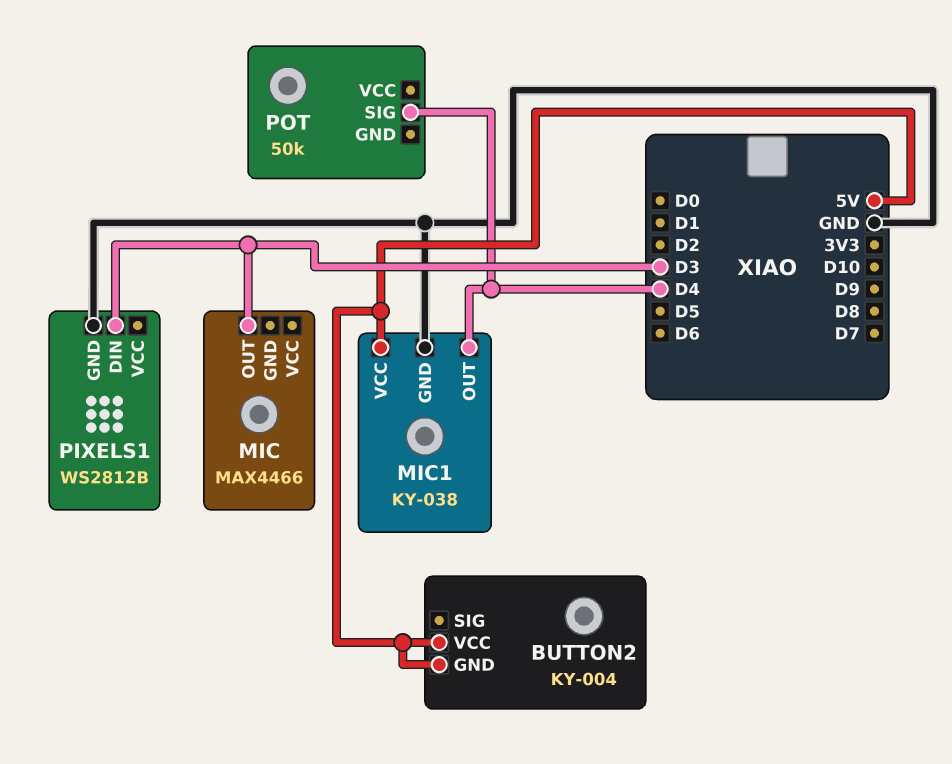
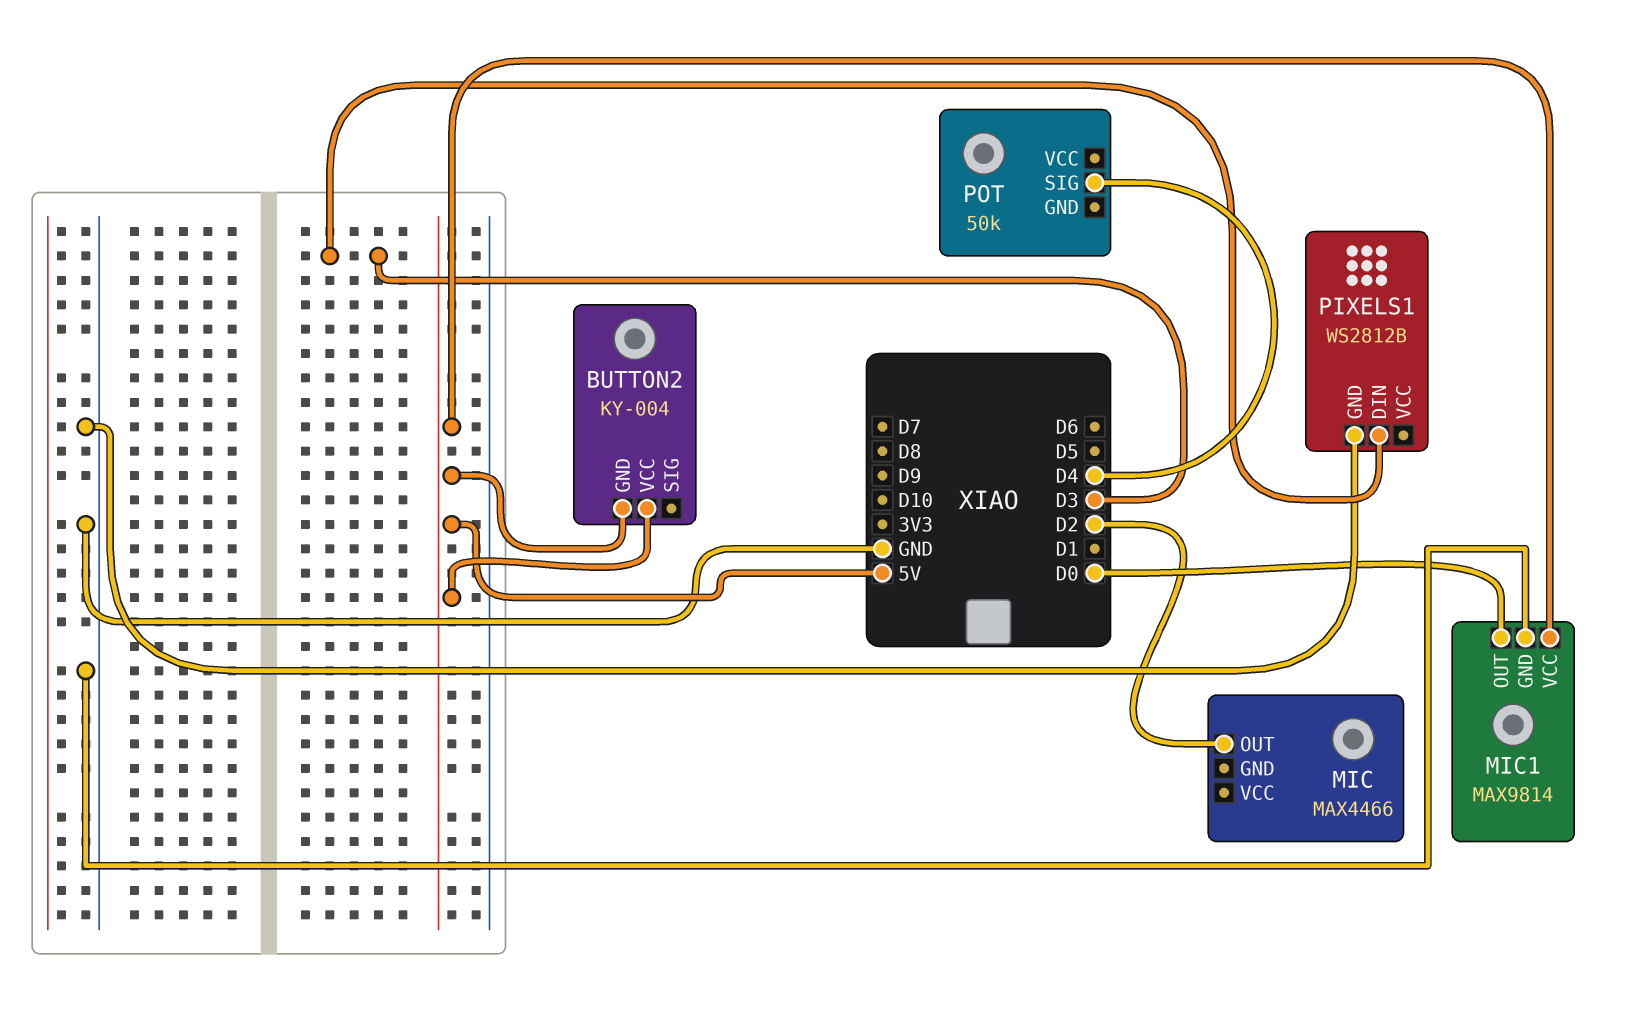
MIC pin OUT: D3 -> D2
MIC1: KY-038 -> MAX9814
MIC1 pin OUT: D4 -> D0

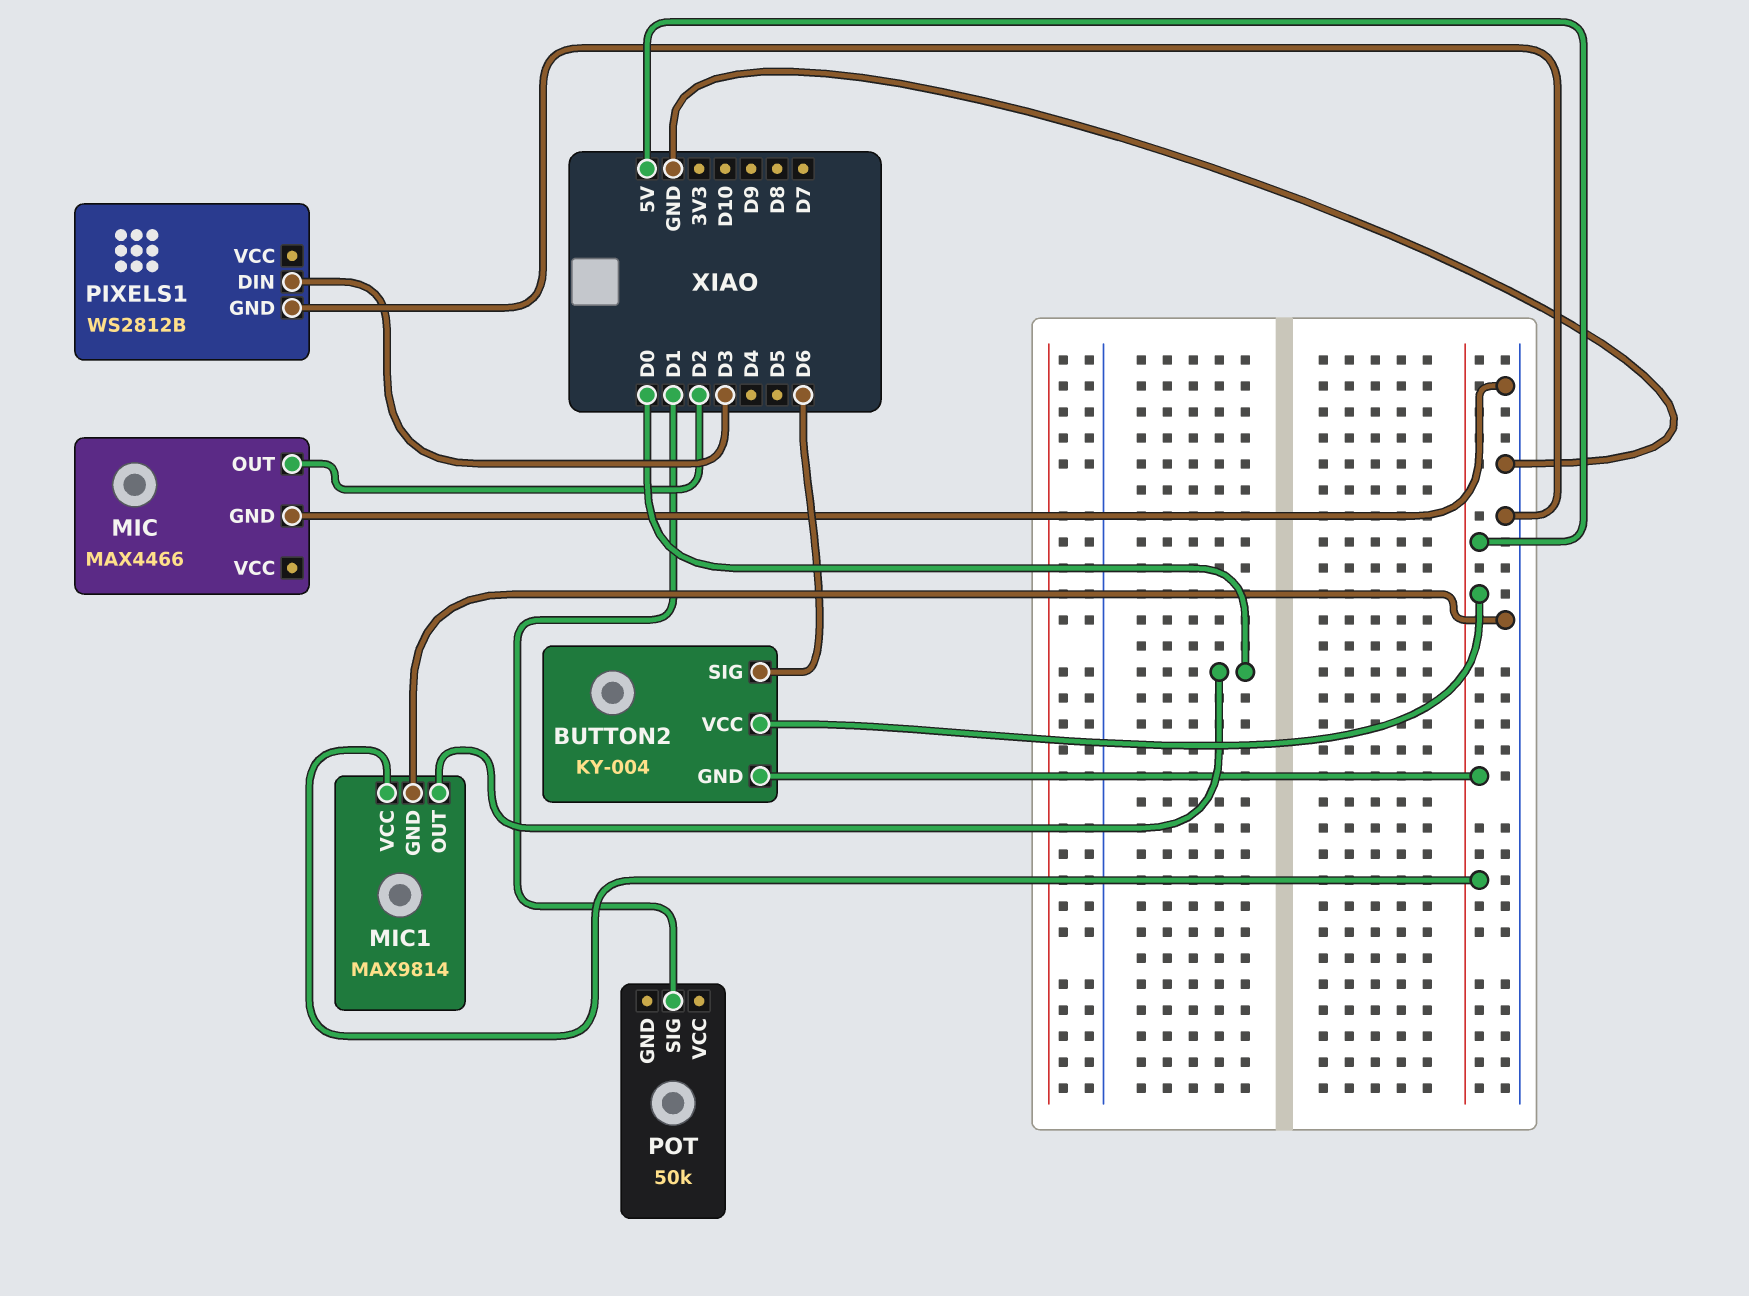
BUTTON2 pin SIG: none -> D6
MIC pin GND: none -> GND
POT pin SIG: D4 -> D1

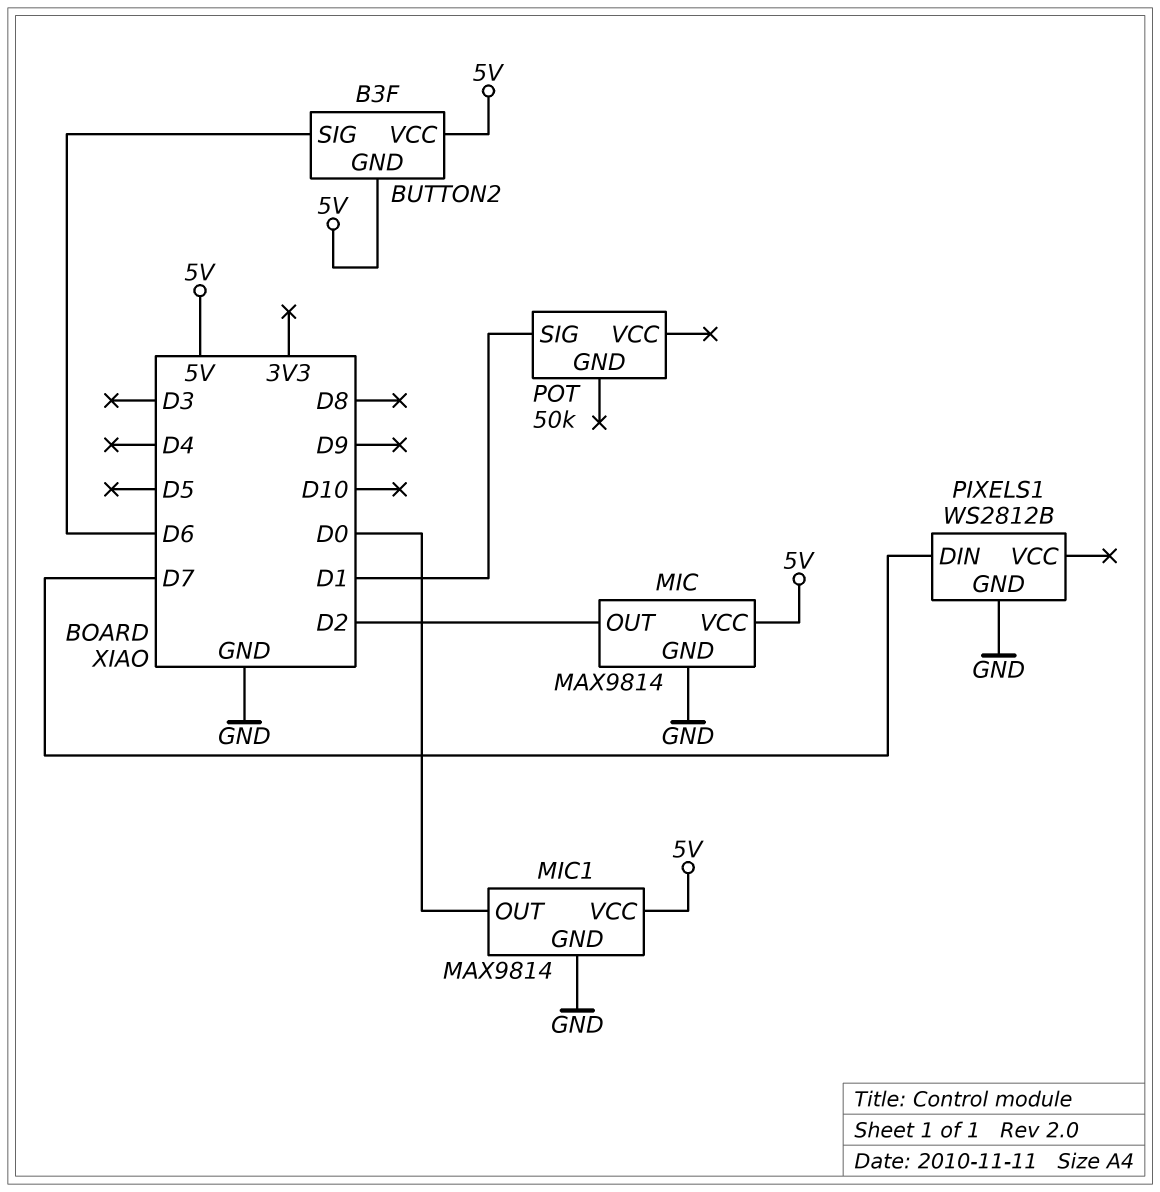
BUTTON2: KY-004 -> B3F
MIC: MAX4466 -> MAX9814
MIC pin VCC: none -> 5V
PIXELS1 pin DIN: D3 -> D7

